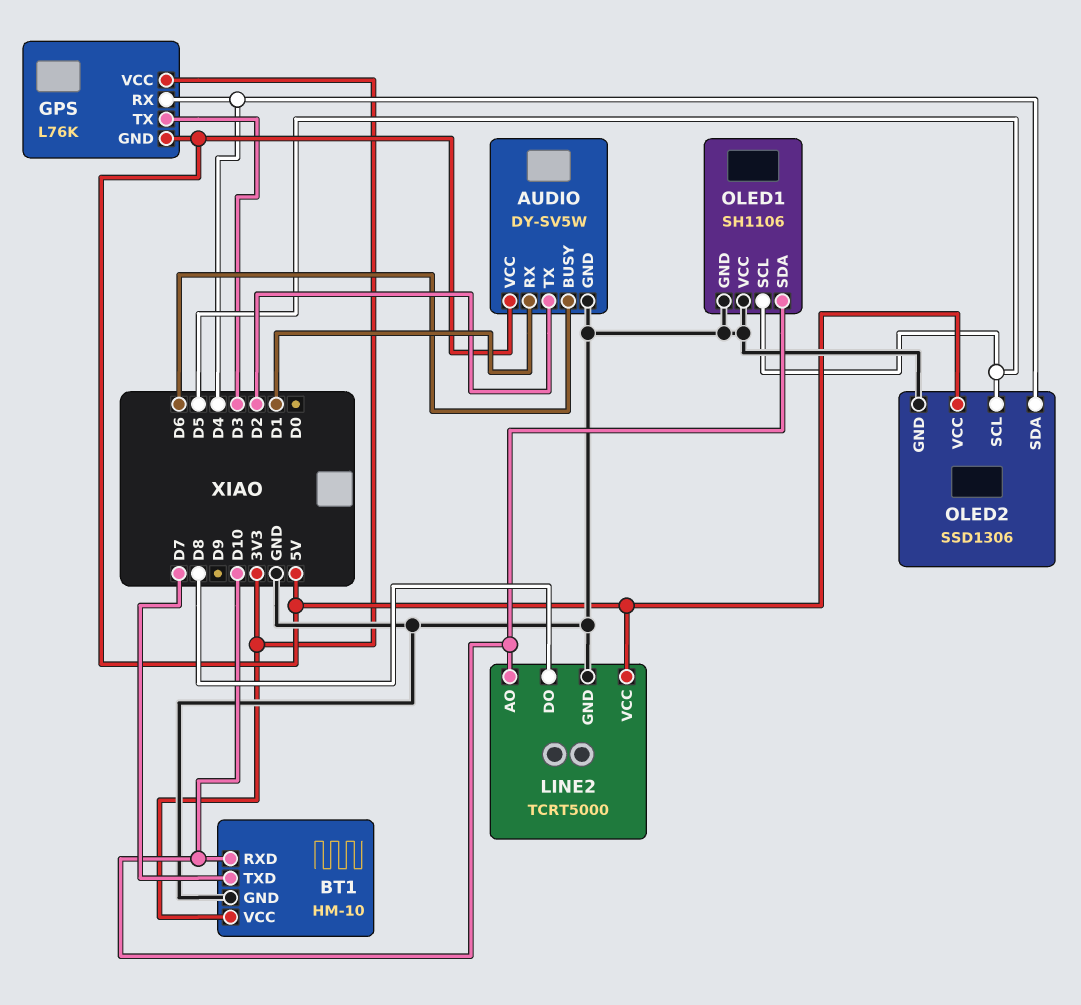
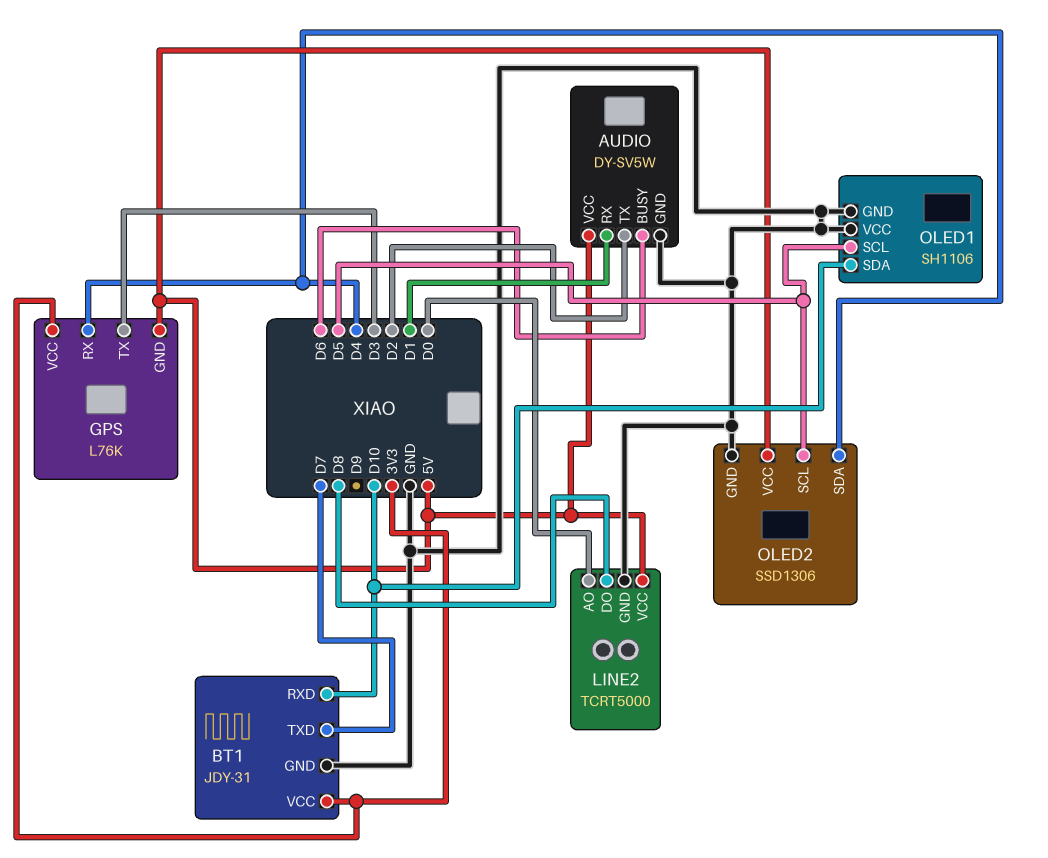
BT1: HM-10 -> JDY-31
LINE2 pin AO: D10 -> D0

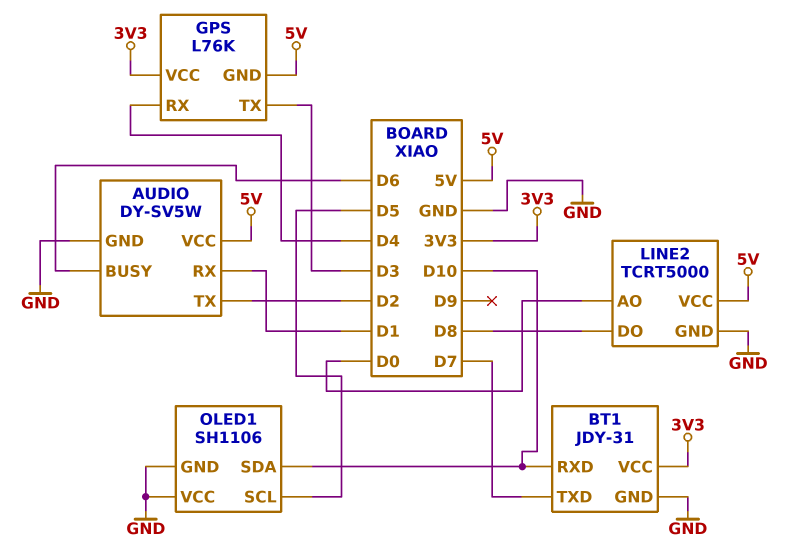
OLED2: SSD1306 -> none
OLED2 pin GND: GND -> none
OLED2 pin SCL: D5 -> none
OLED2 pin SDA: D4 -> none
OLED2 pin VCC: 5V -> none

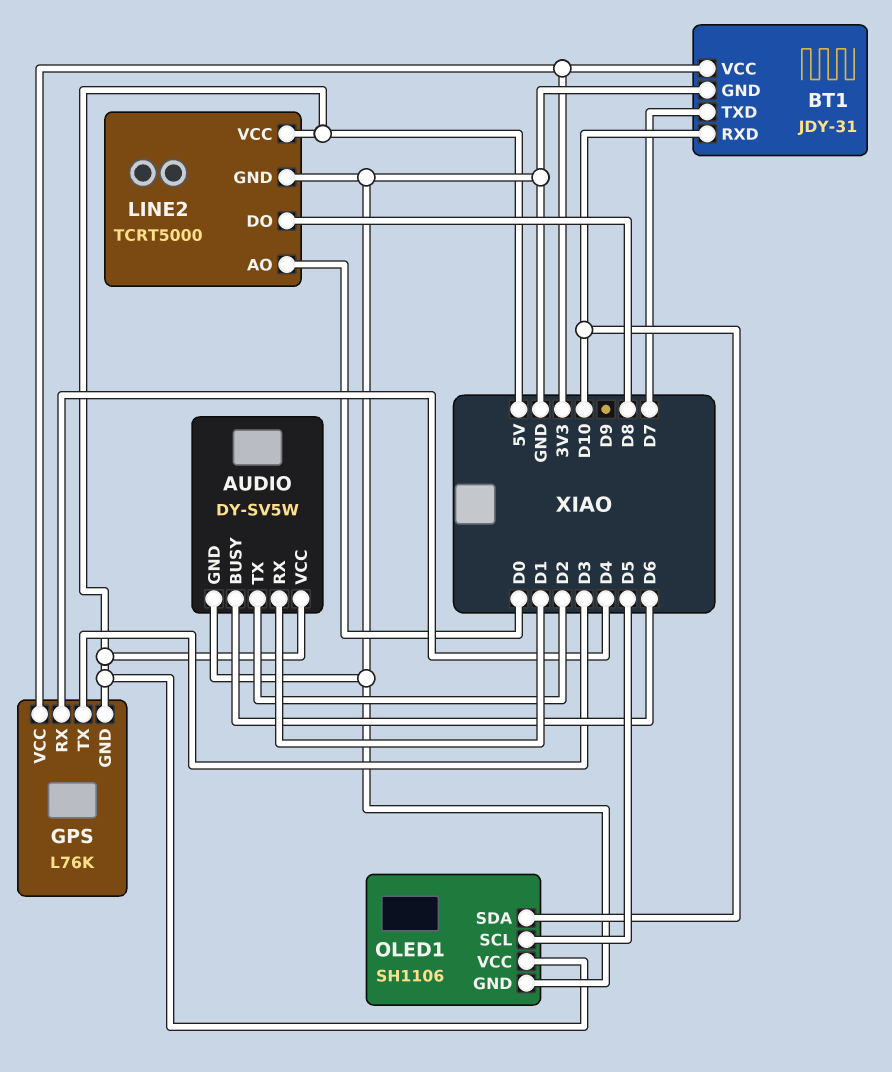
OLED1 pin VCC: GND -> 5V

